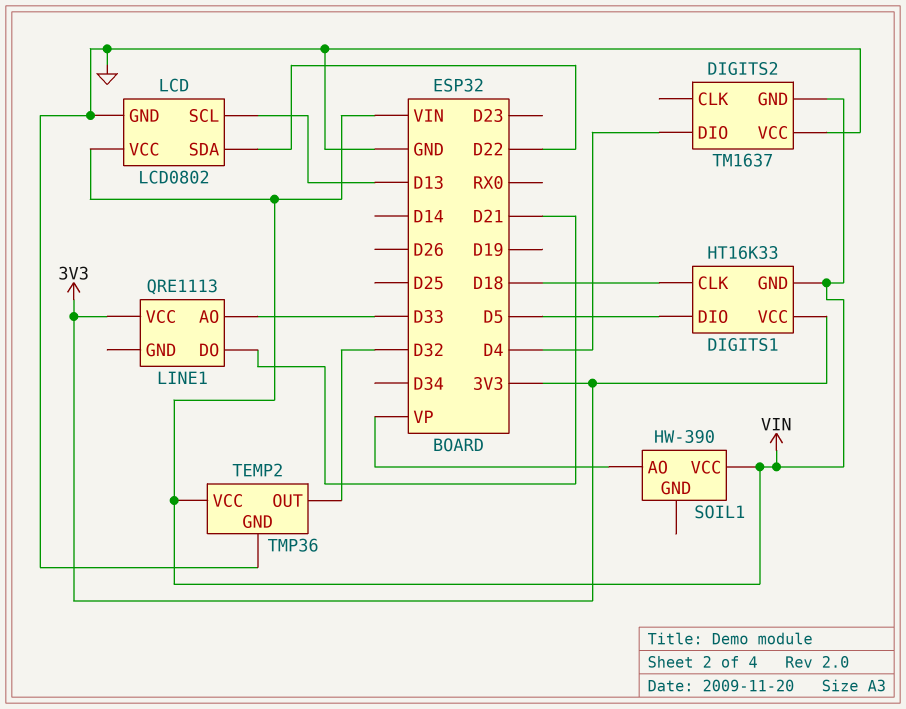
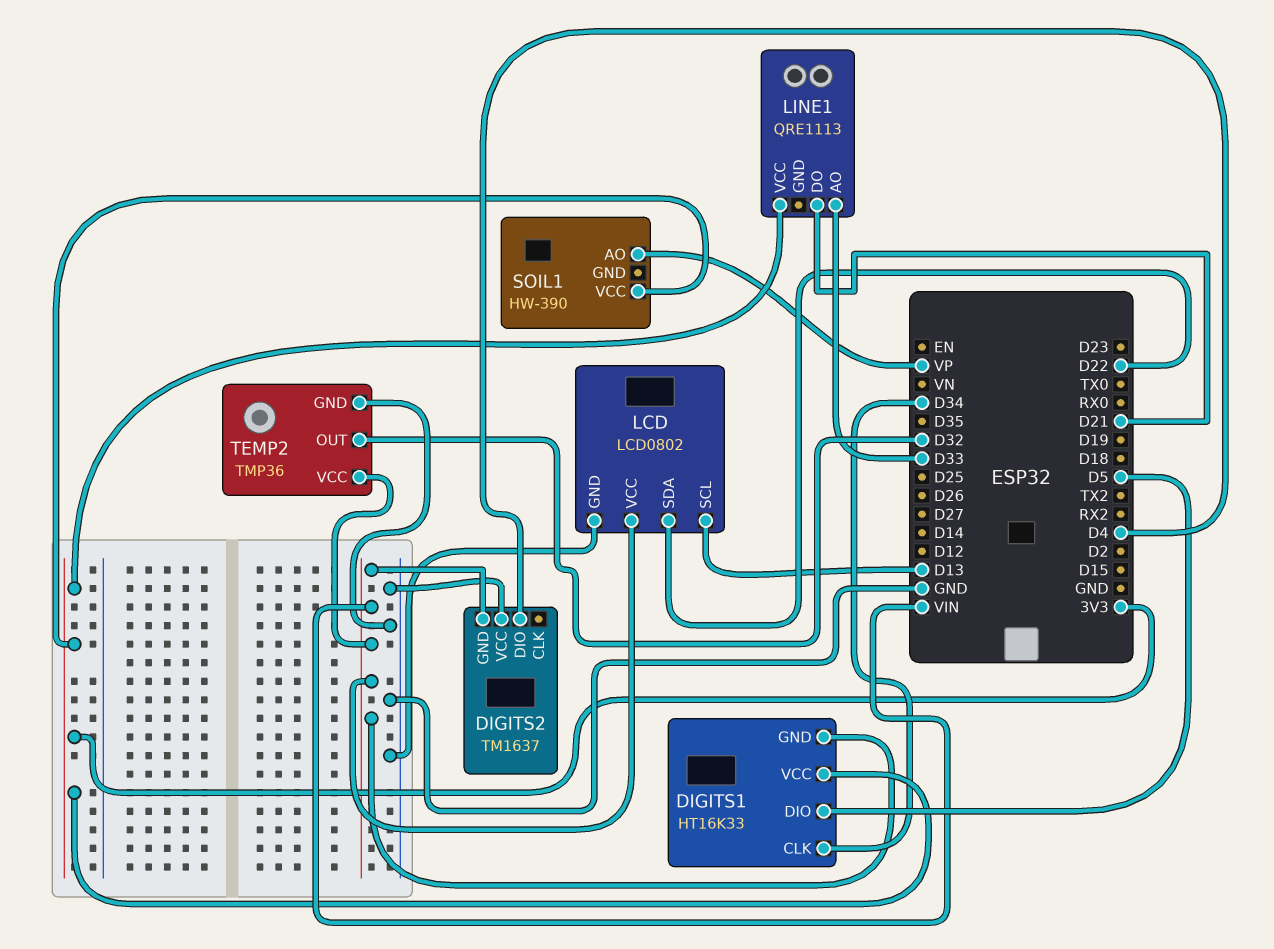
DIGITS1 pin CLK: D18 -> D34
SOIL1 pin VCC: VIN -> 3V3

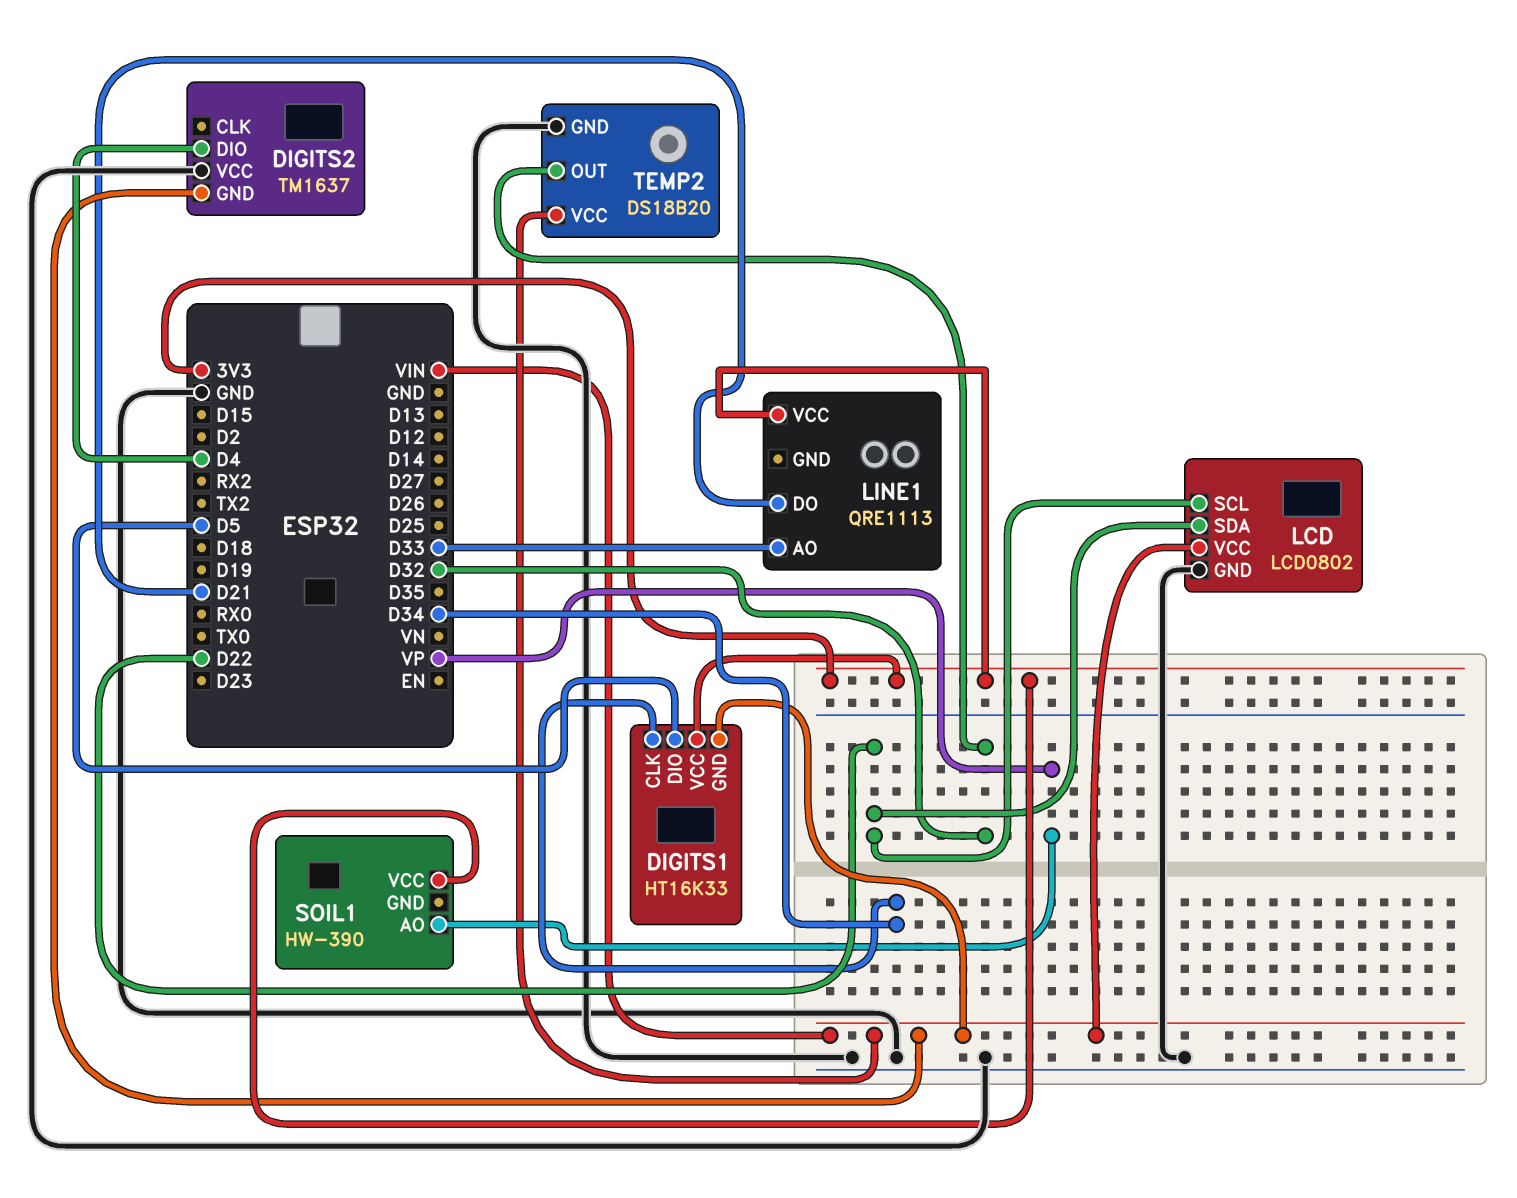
LCD pin SCL: D13 -> D22
TEMP2: TMP36 -> DS18B20

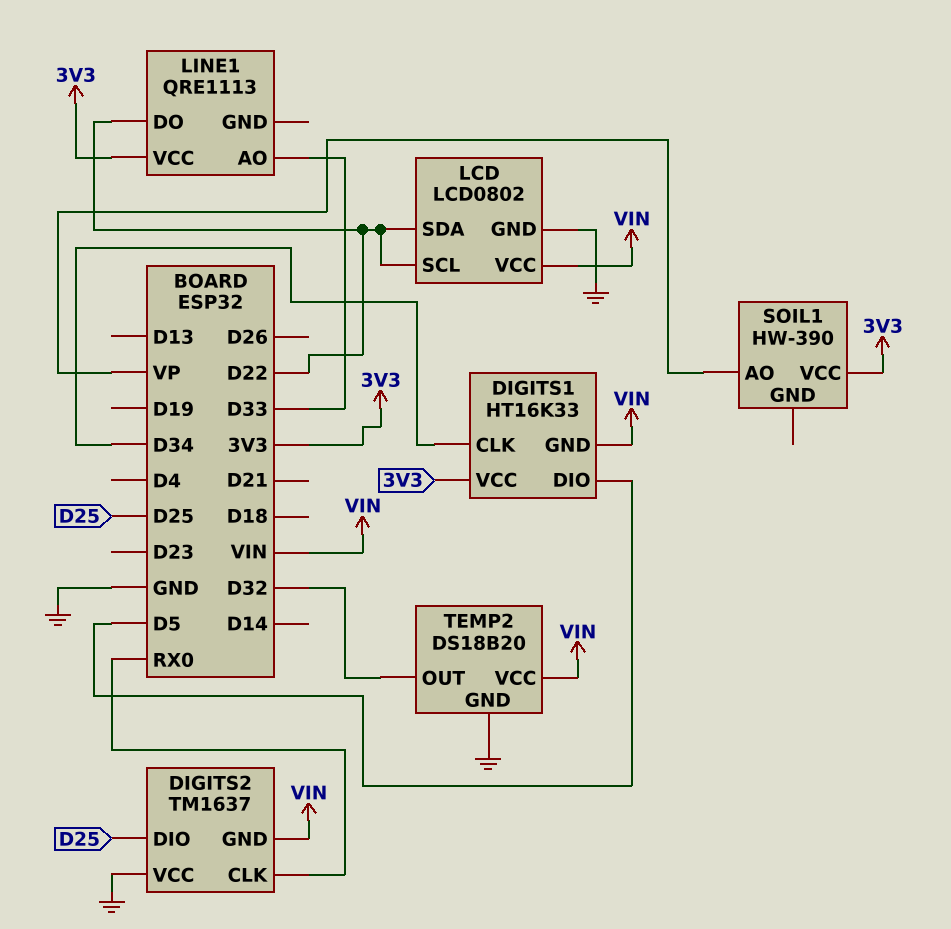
DIGITS2 pin CLK: none -> RX0
DIGITS2 pin DIO: D4 -> D25
LINE1 pin DO: D21 -> D22

